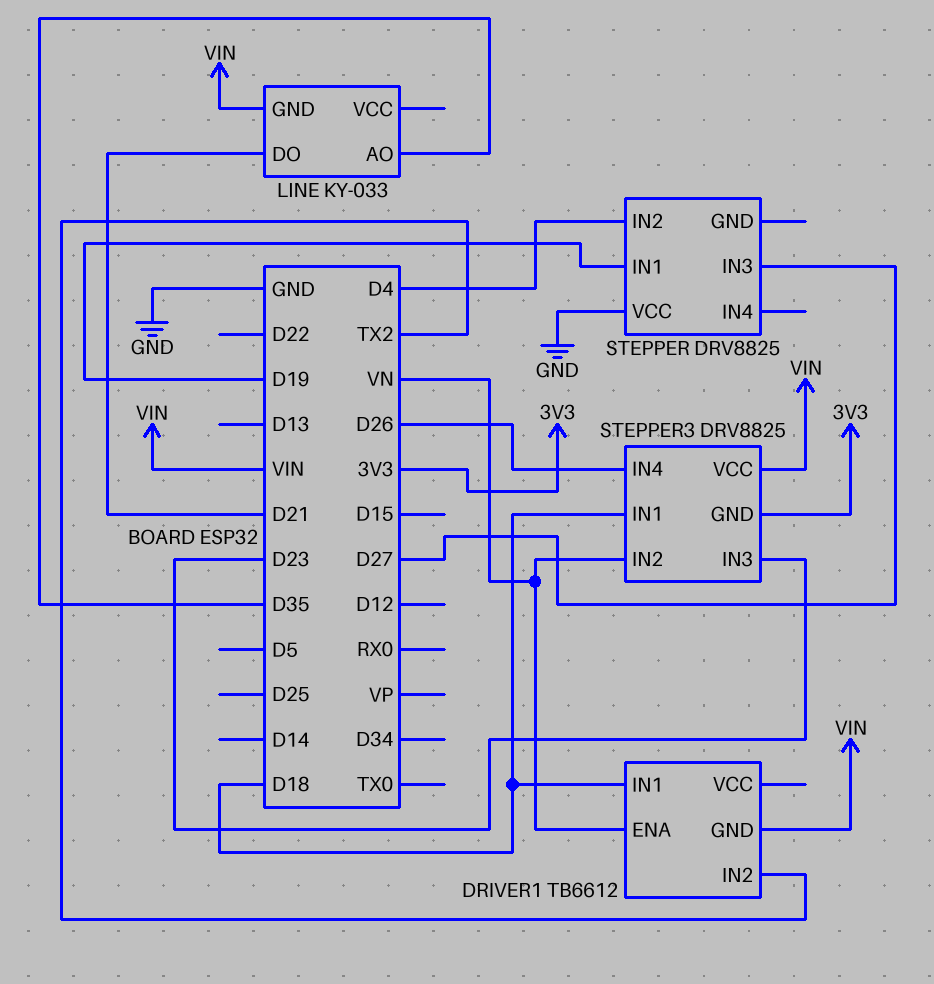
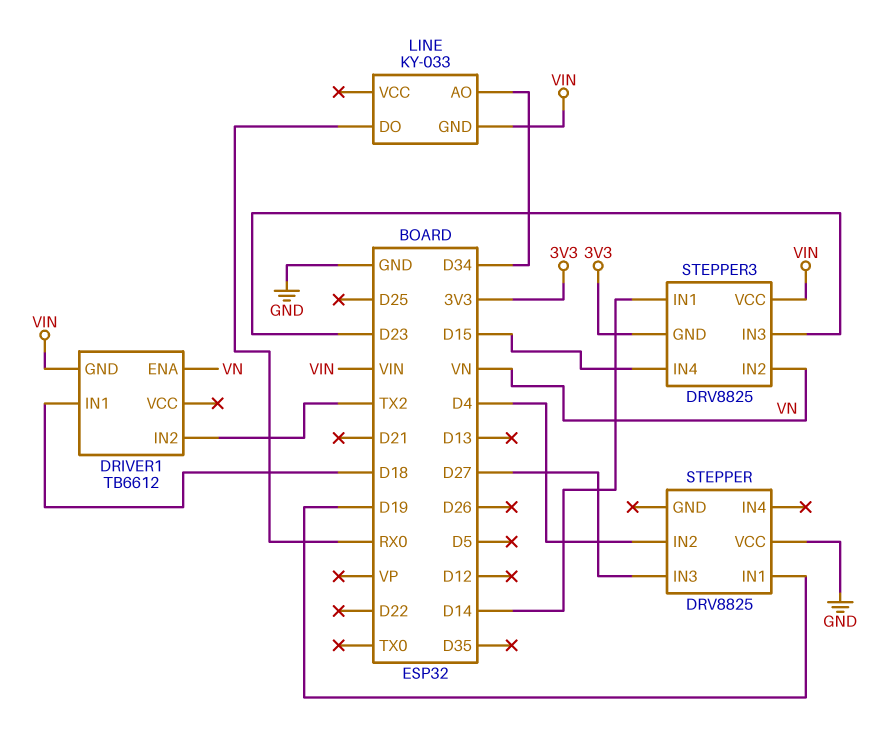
LINE pin AO: D35 -> D34
LINE pin DO: D21 -> RX0
STEPPER3 pin IN1: D18 -> D14
STEPPER3 pin IN4: D26 -> D15

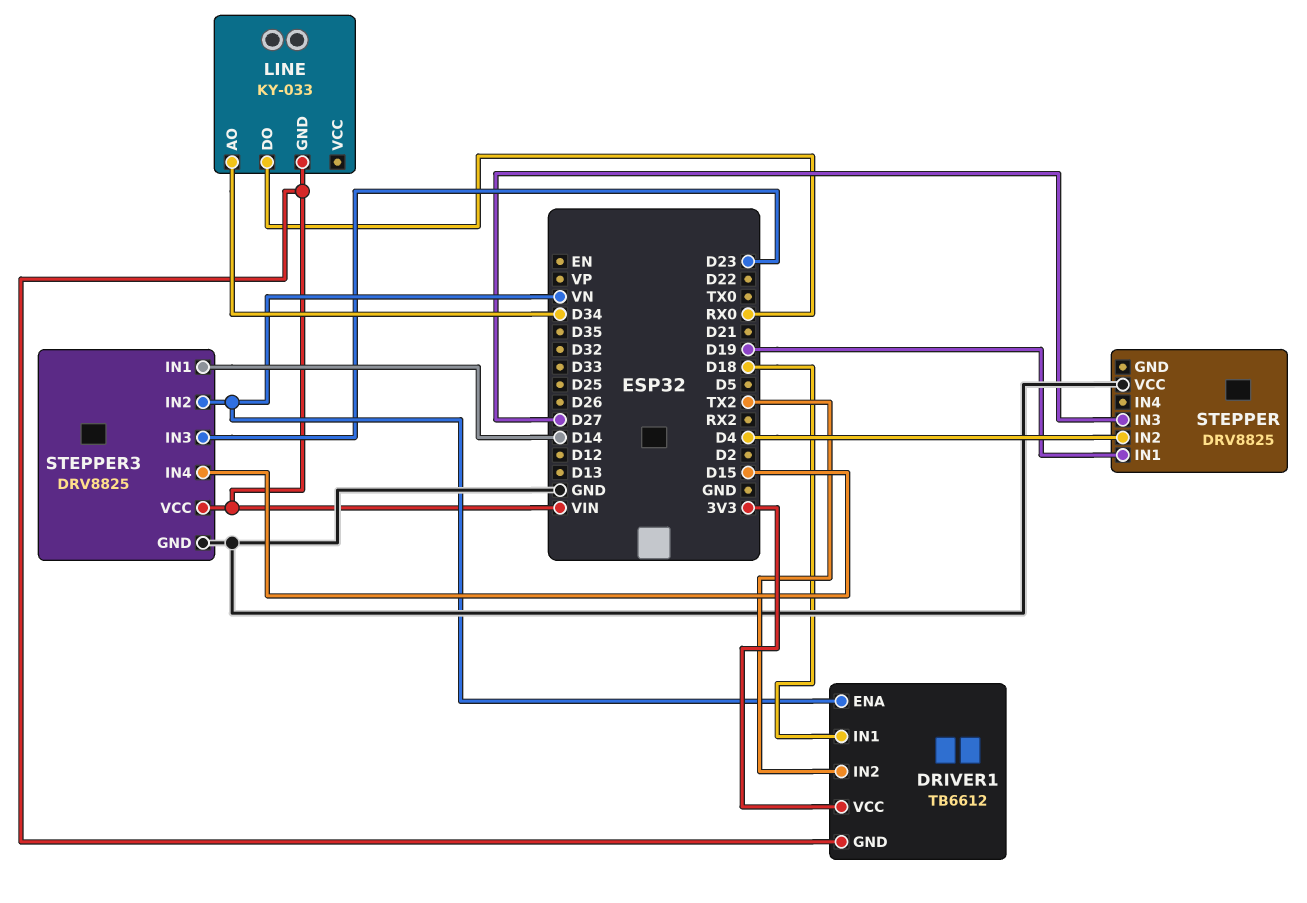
DRIVER1 pin VCC: none -> 3V3
STEPPER3 pin GND: 3V3 -> GND

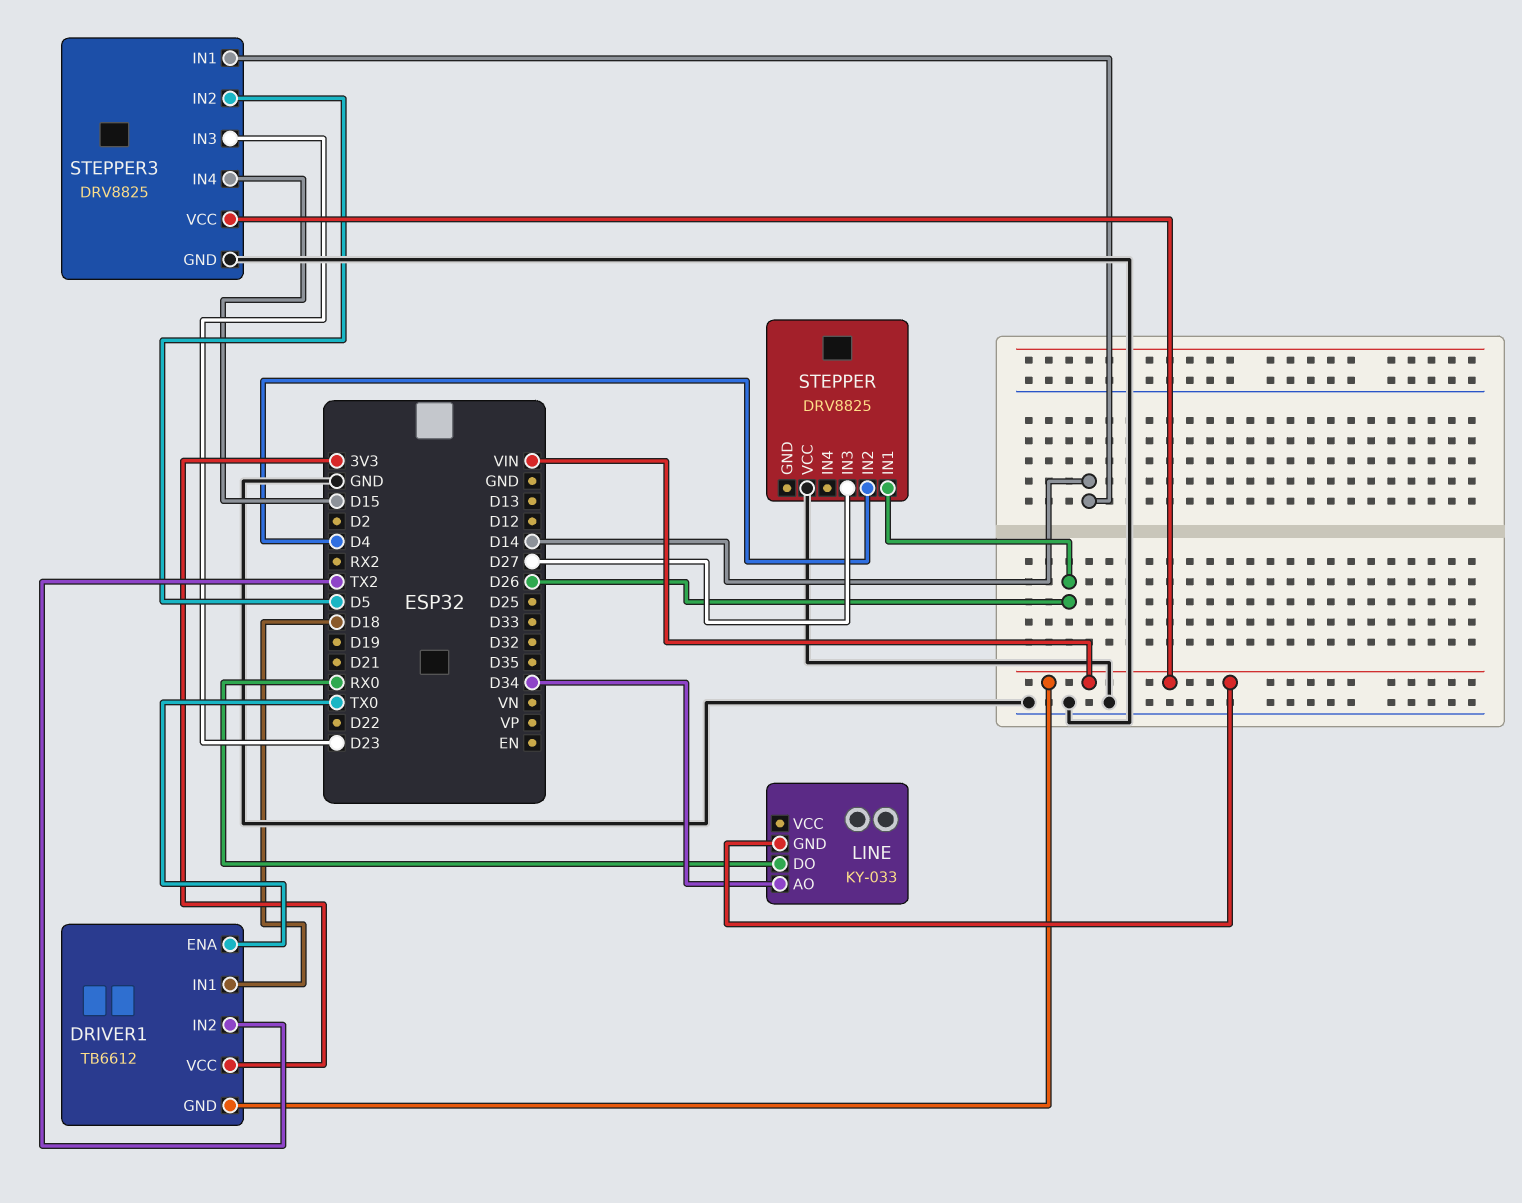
DRIVER1 pin ENA: VN -> TX0
STEPPER pin IN1: D19 -> D26
STEPPER3 pin IN2: VN -> D5

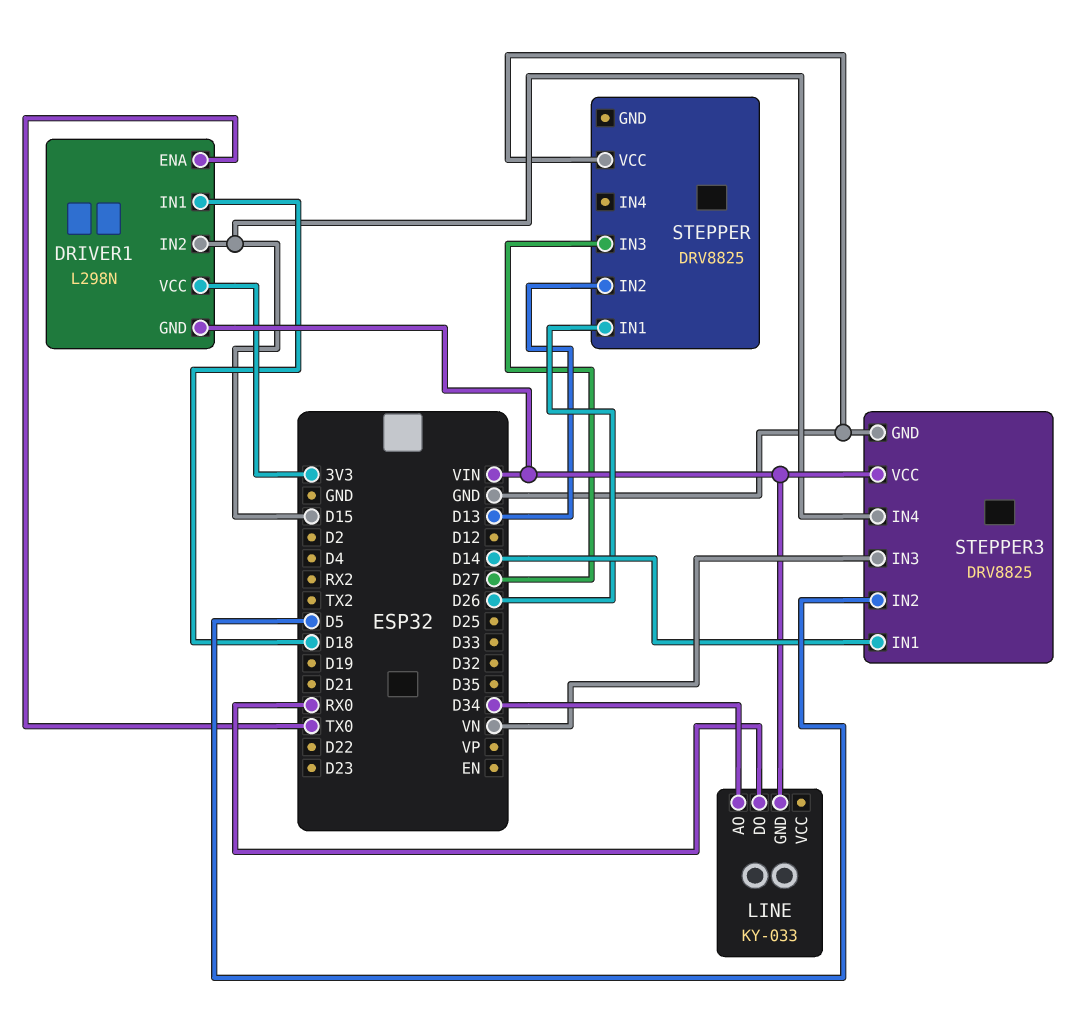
DRIVER1: TB6612 -> L298N
DRIVER1 pin IN2: TX2 -> D15
STEPPER pin IN2: D4 -> D13
STEPPER3 pin IN3: D23 -> VN

